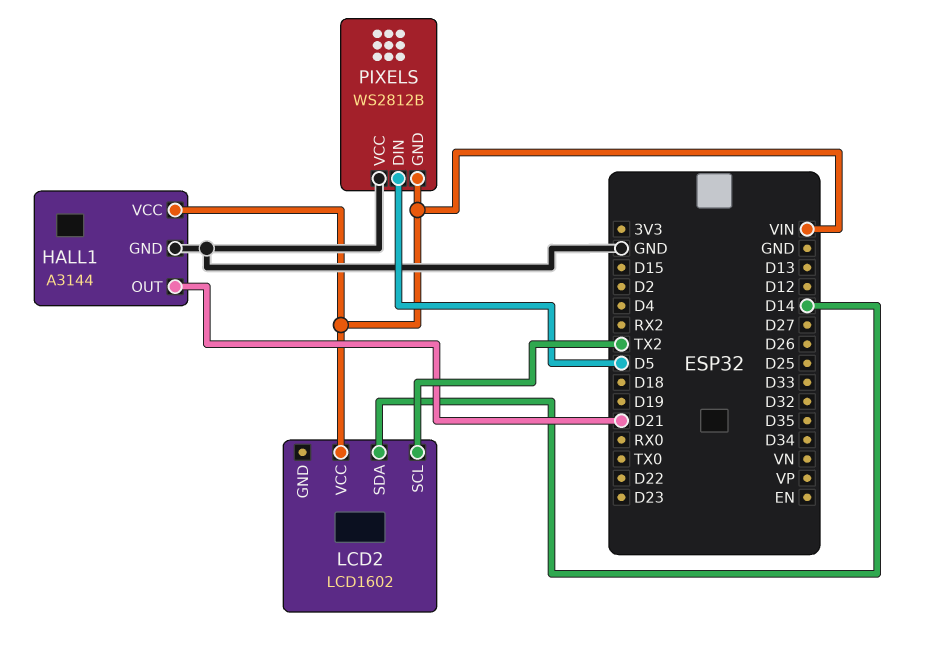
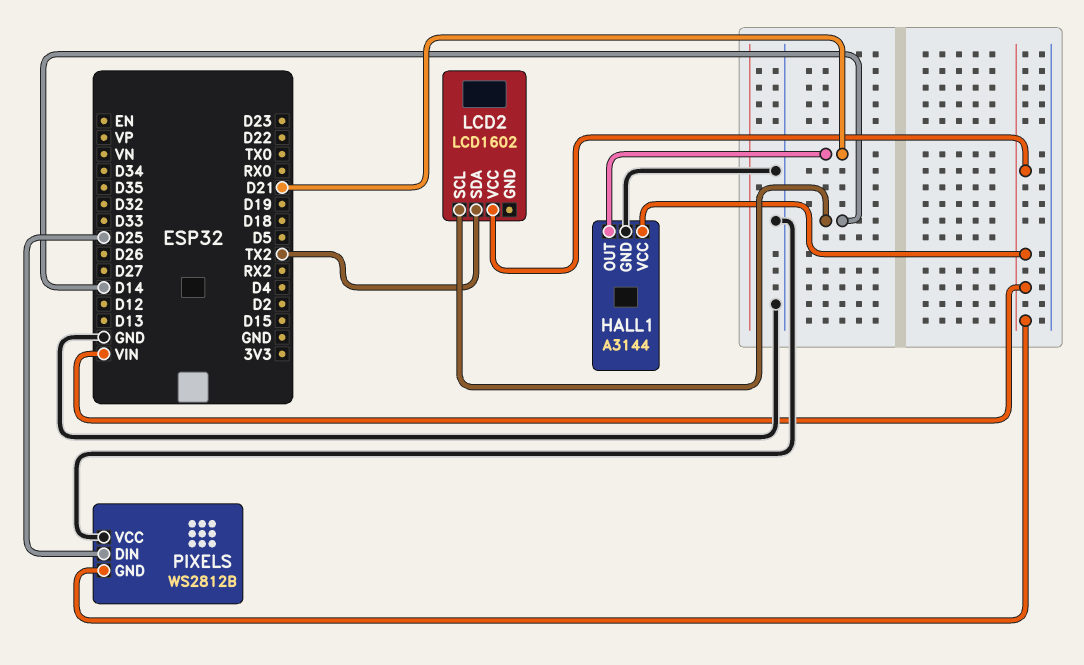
LCD2 pin SCL: TX2 -> D14
LCD2 pin SDA: D14 -> TX2
PIXELS pin DIN: D5 -> D25

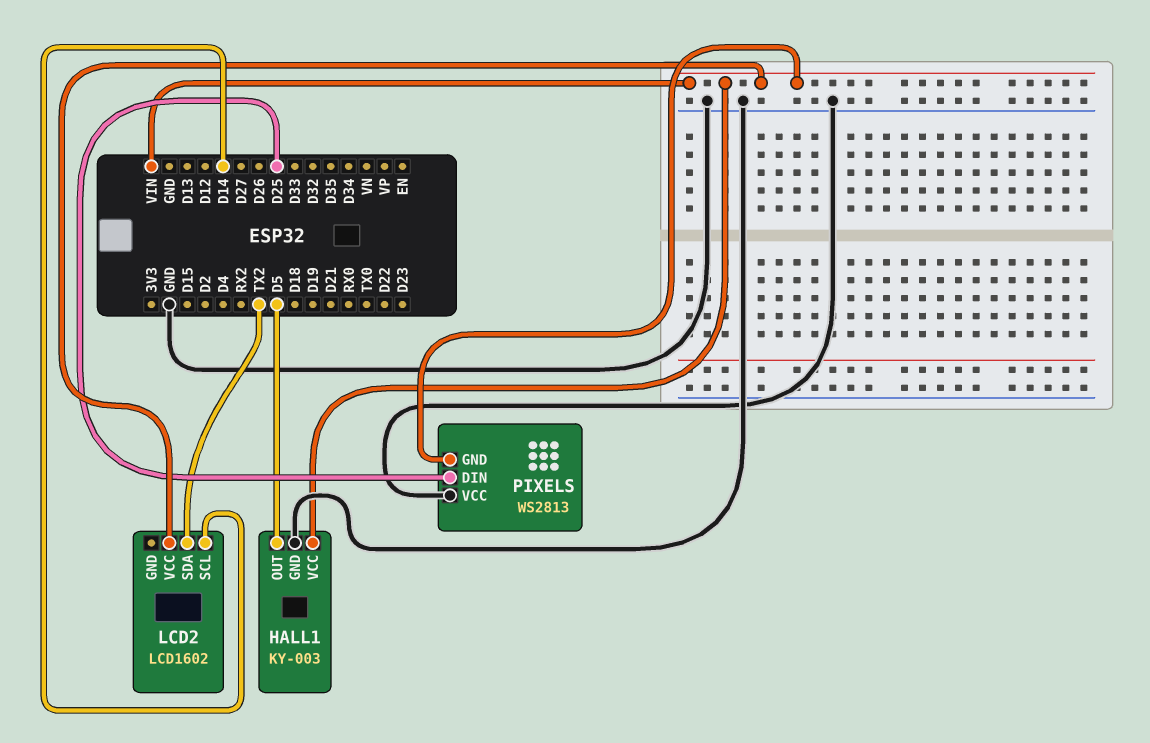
HALL1: A3144 -> KY-003
HALL1 pin OUT: D21 -> D5
PIXELS: WS2812B -> WS2813

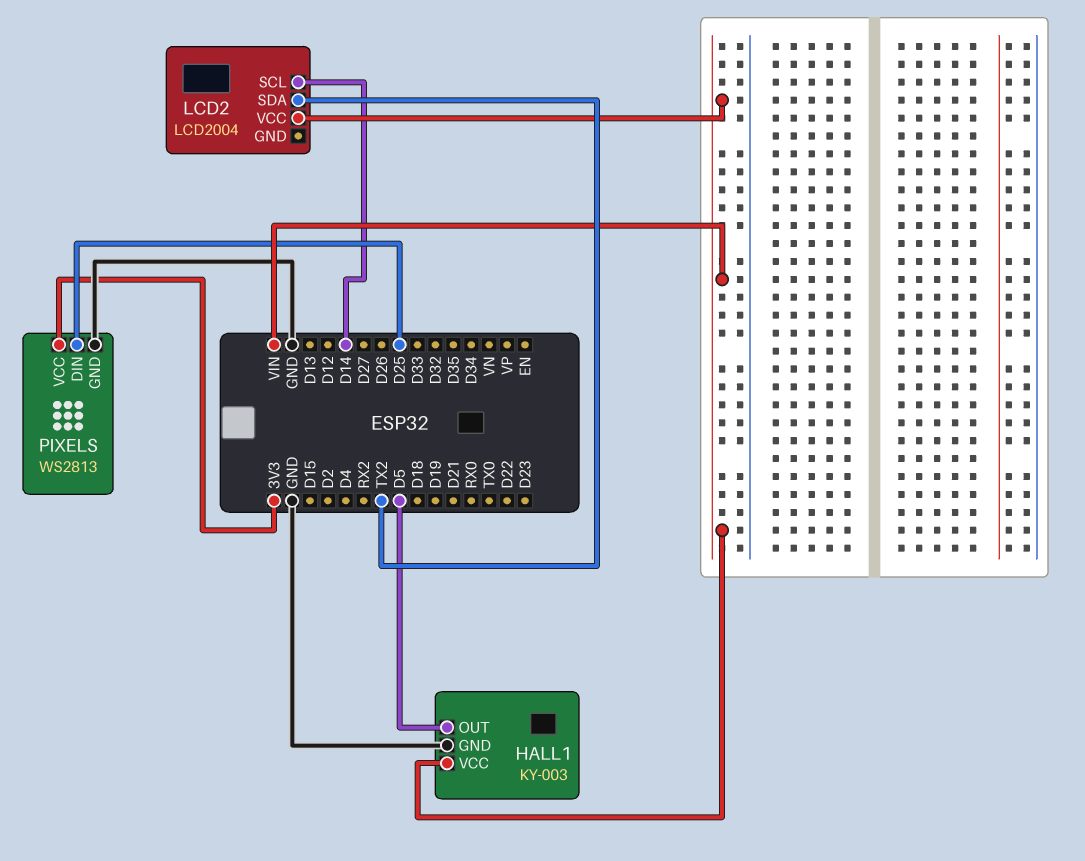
LCD2: LCD1602 -> LCD2004
PIXELS pin GND: VIN -> GND
PIXELS pin VCC: GND -> 3V3

